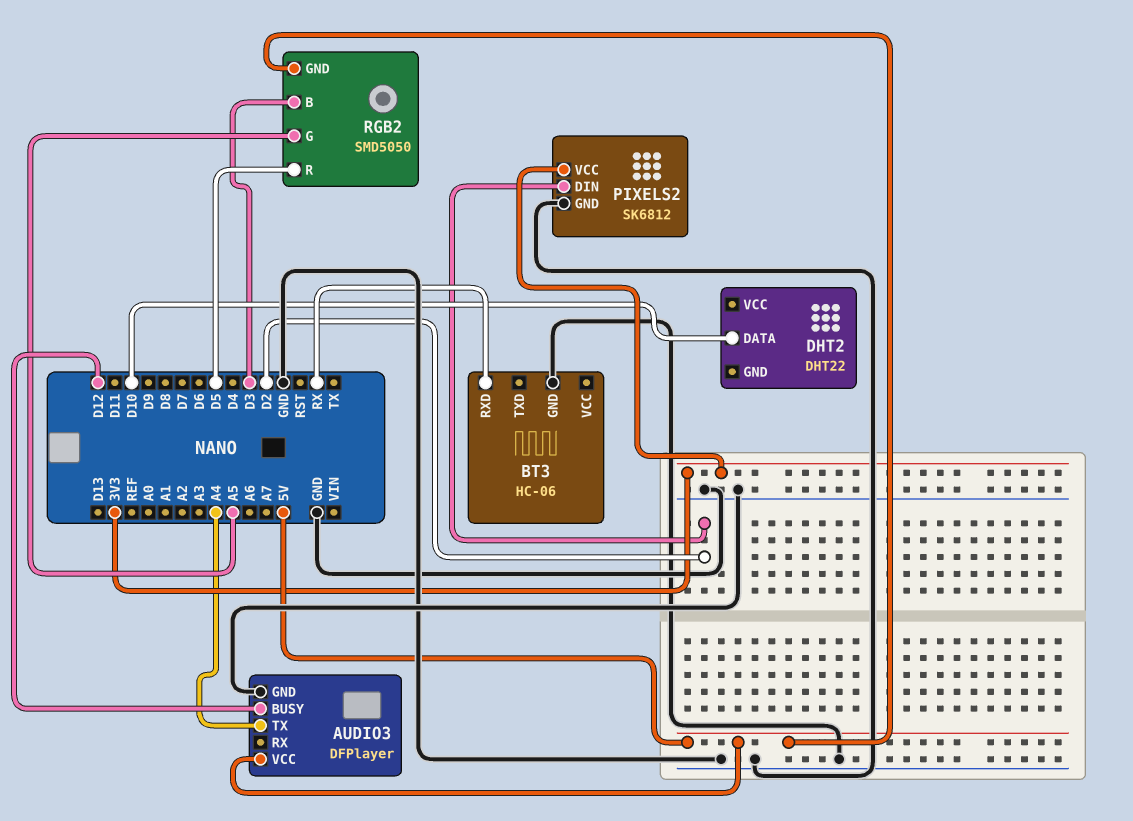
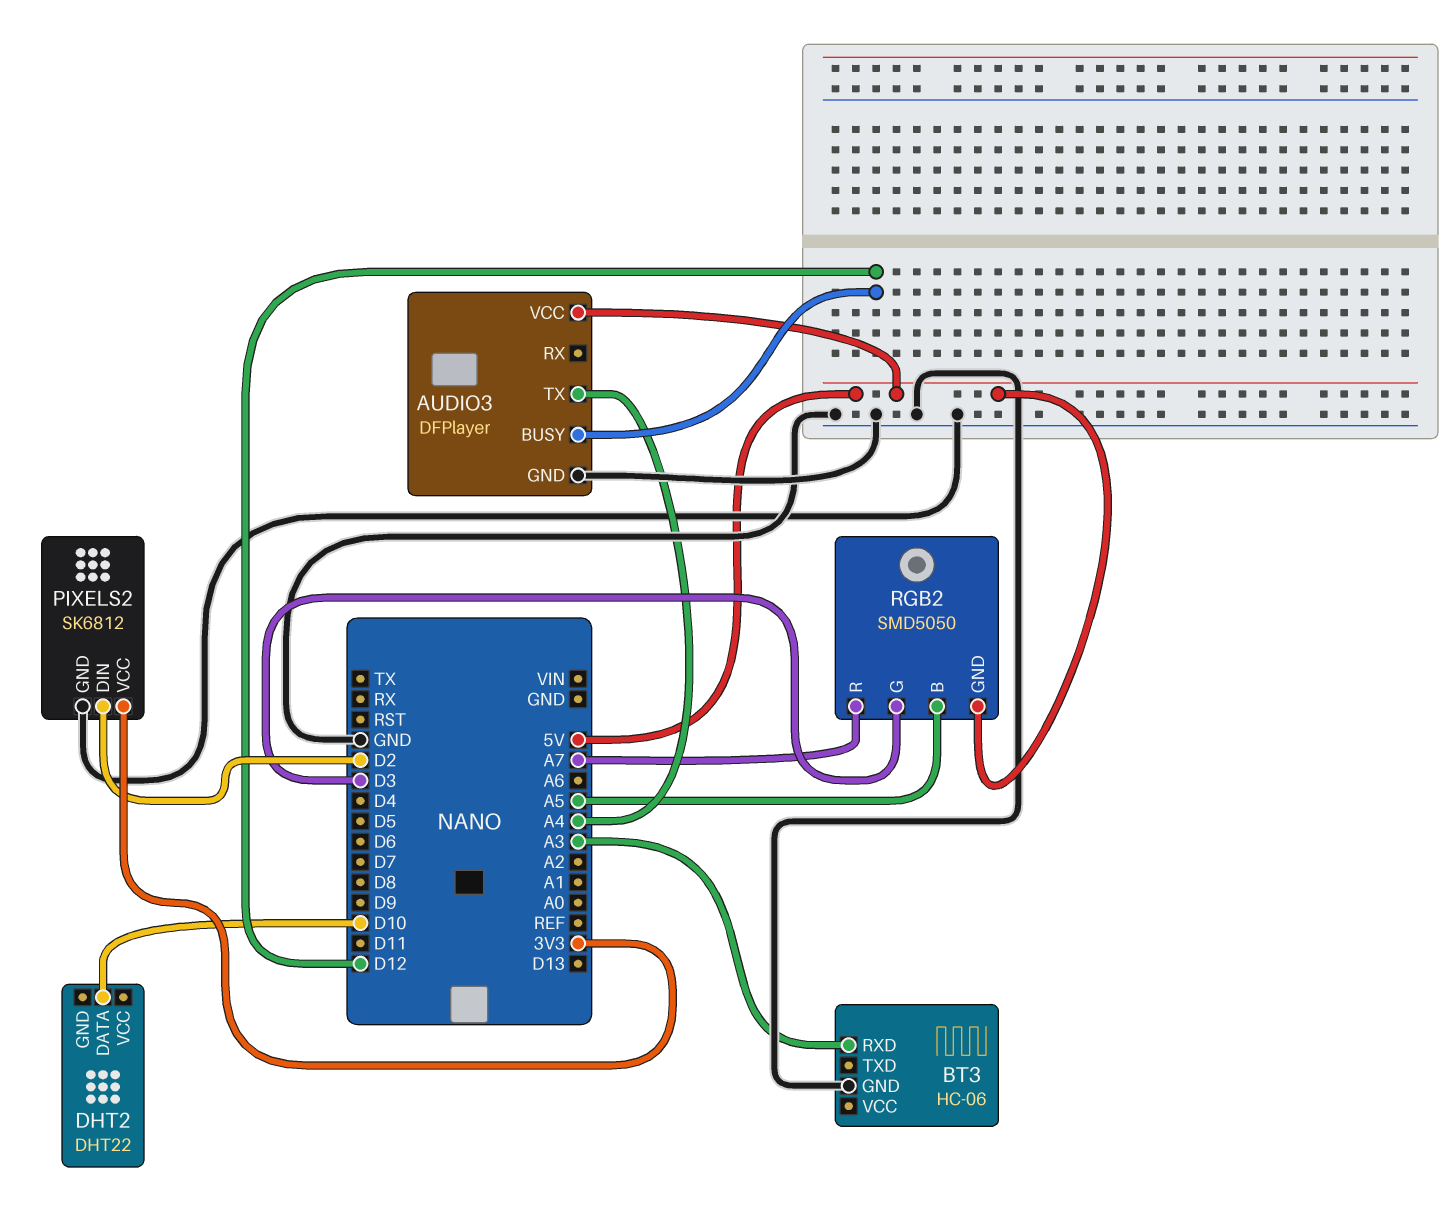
BT3 pin RXD: RX -> A3
RGB2 pin B: D3 -> A5
RGB2 pin G: A5 -> D3
RGB2 pin R: D5 -> A7

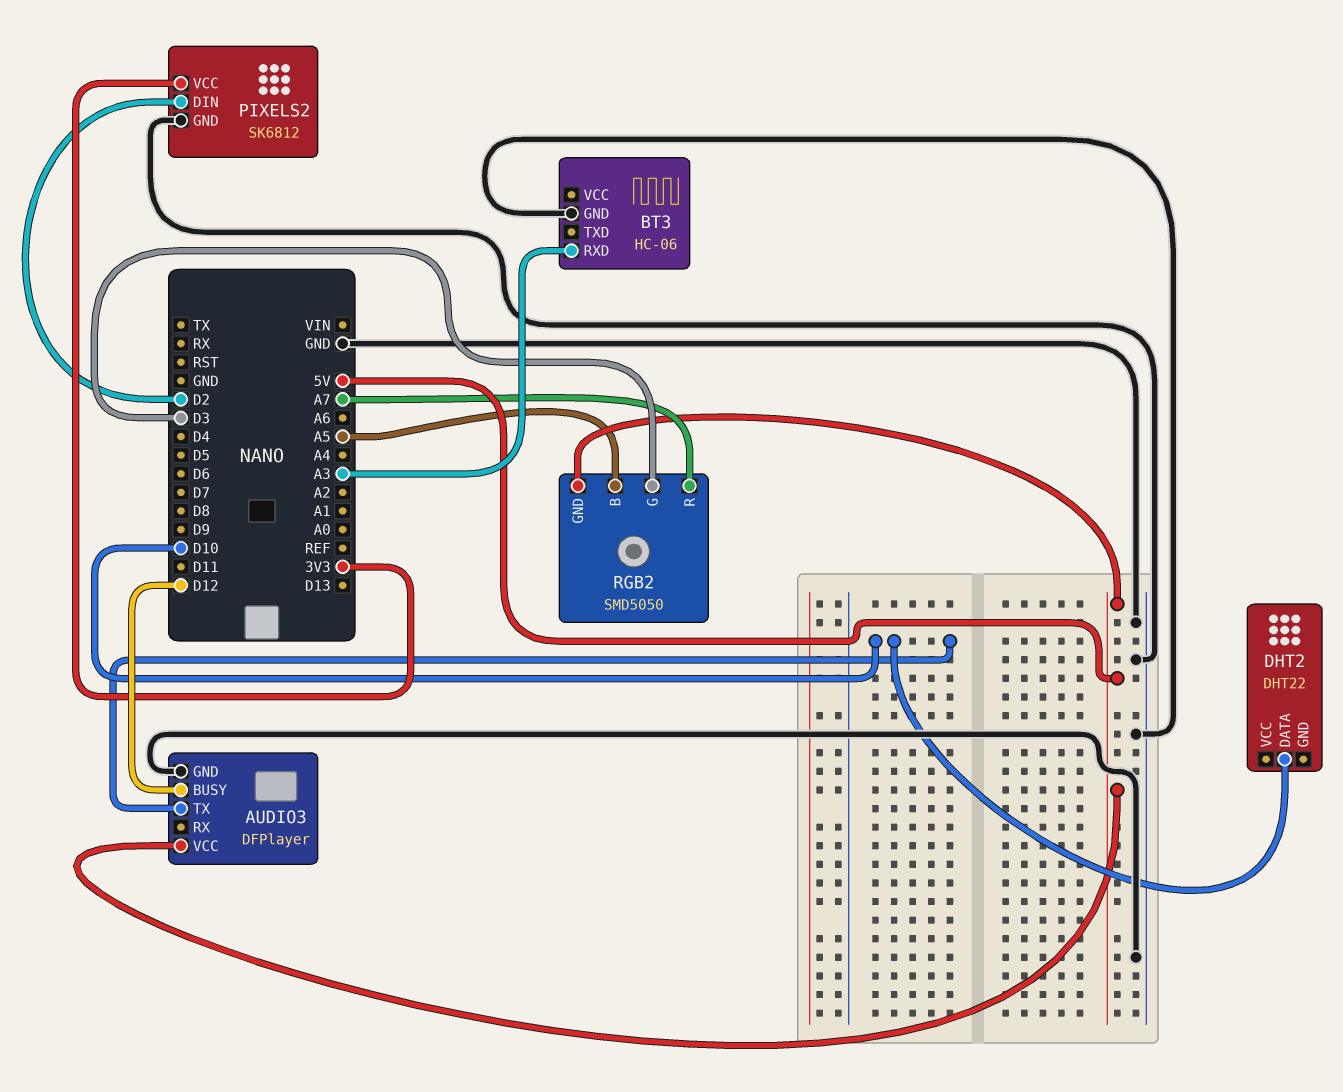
AUDIO3 pin TX: A4 -> D10

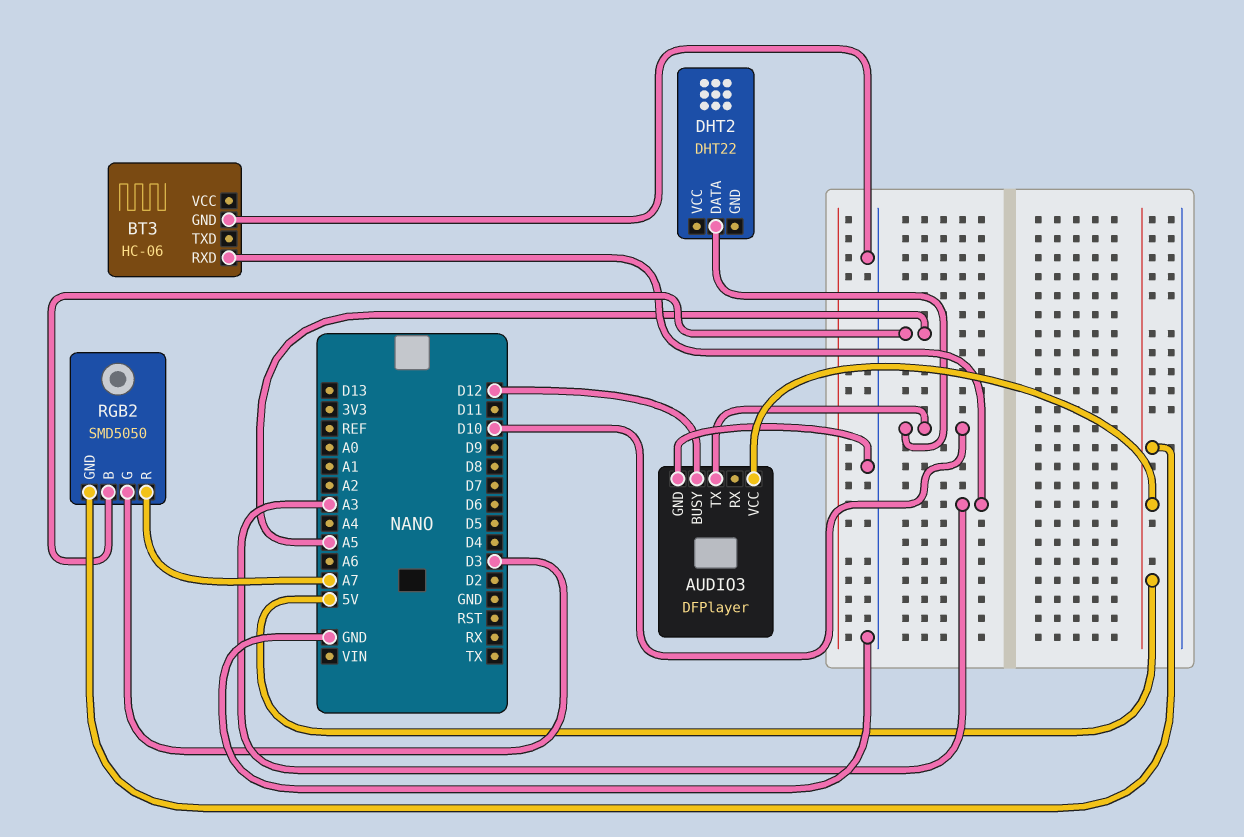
PIXELS2: SK6812 -> none
PIXELS2 pin DIN: D2 -> none
PIXELS2 pin GND: GND -> none
PIXELS2 pin VCC: 3V3 -> none

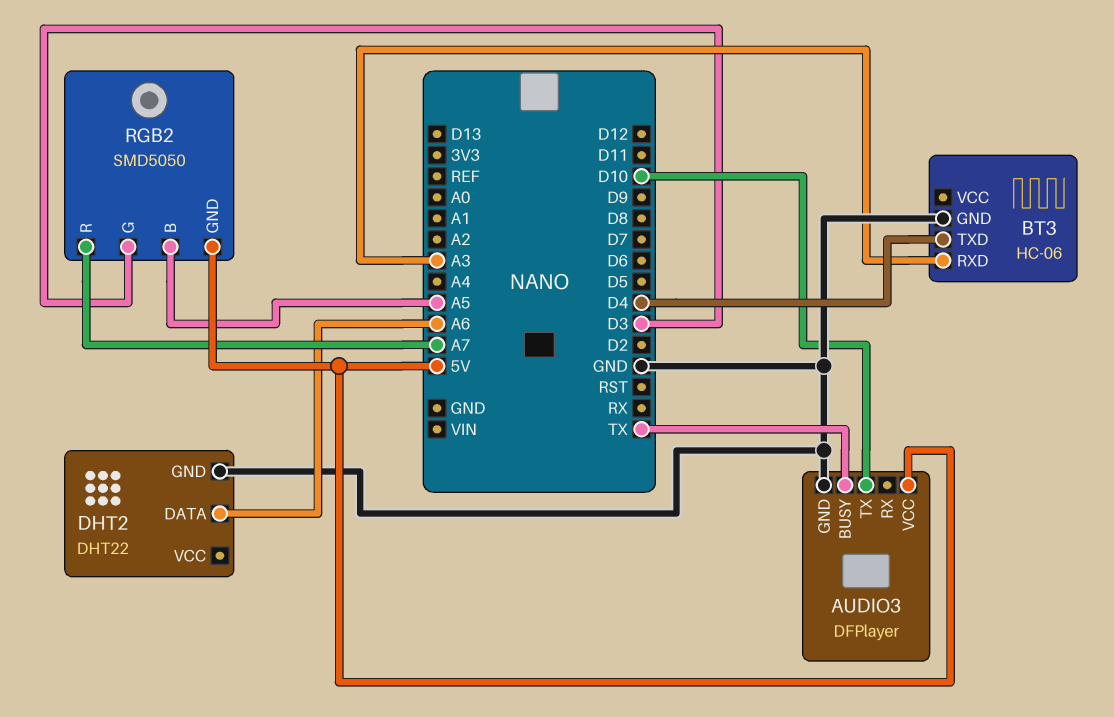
AUDIO3 pin BUSY: D12 -> TX
BT3 pin TXD: none -> D4
DHT2 pin DATA: D10 -> A6
DHT2 pin GND: none -> GND

